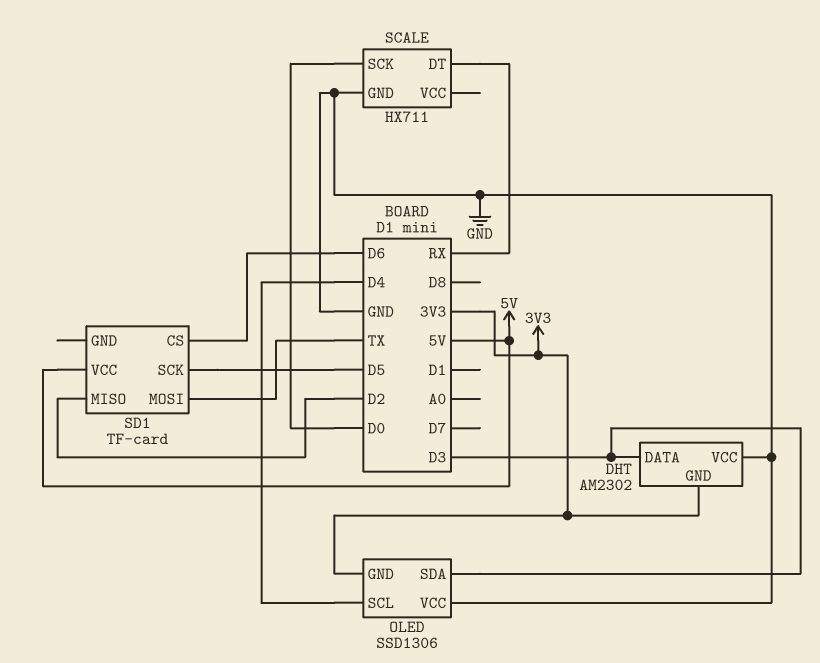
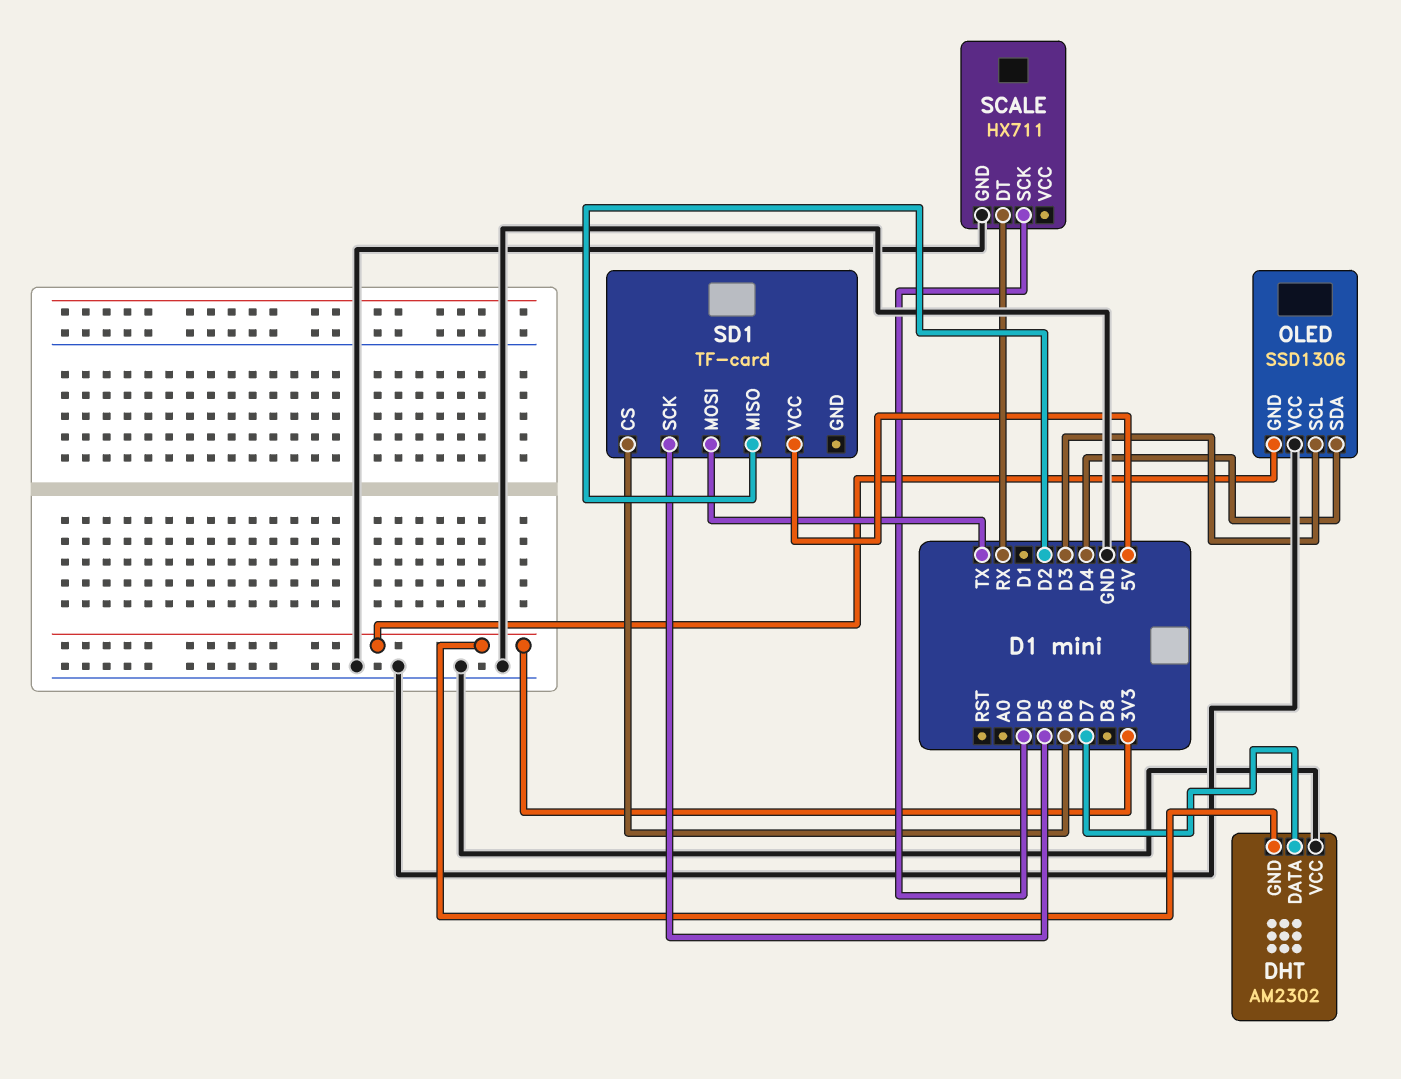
DHT pin DATA: D3 -> D7
OLED pin SCL: D4 -> D3
OLED pin SDA: D3 -> D4

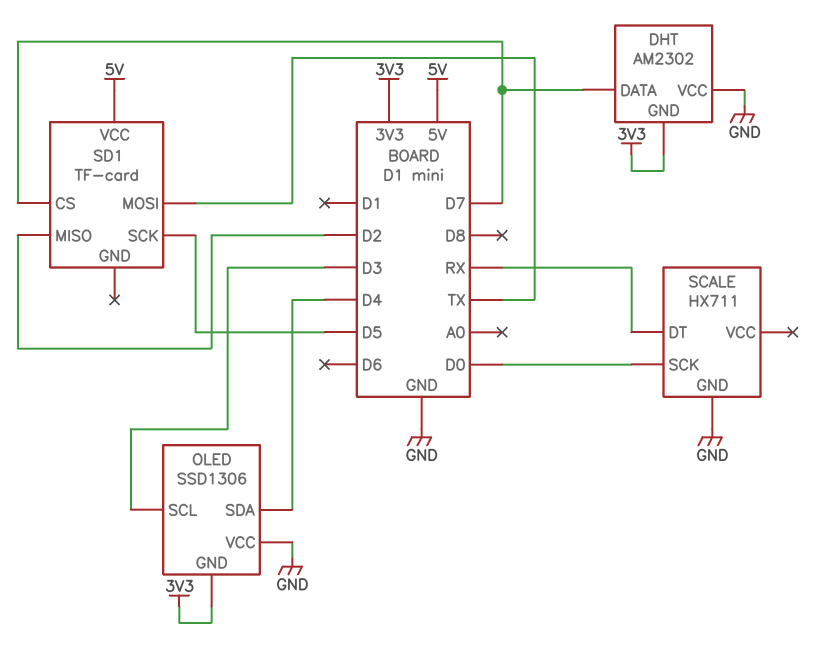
SD1 pin CS: D6 -> D7

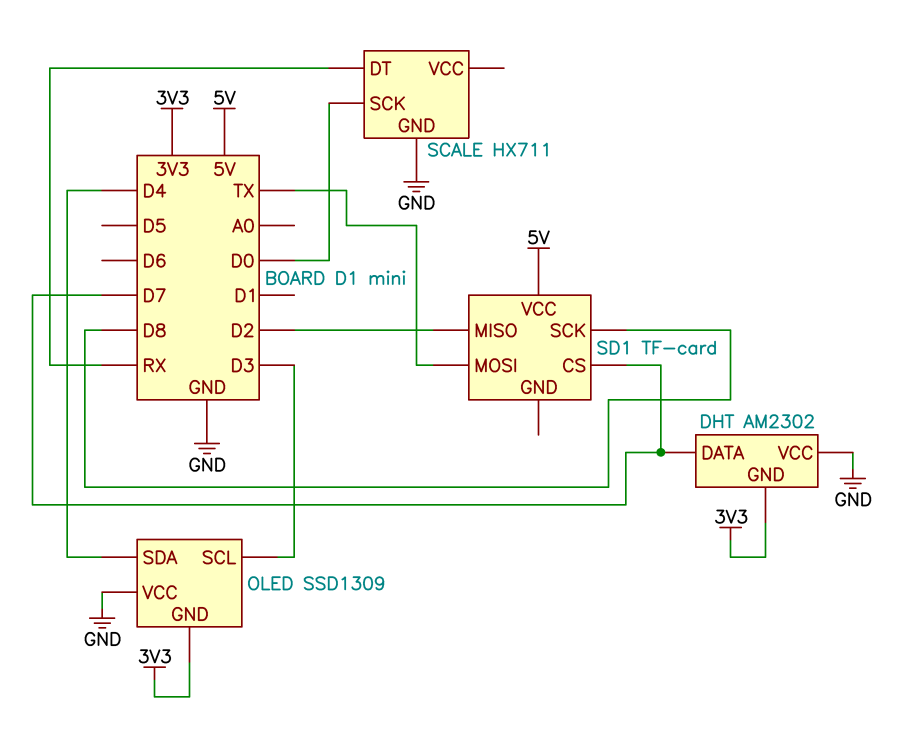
OLED: SSD1306 -> SSD1309
SD1 pin SCK: D5 -> D8

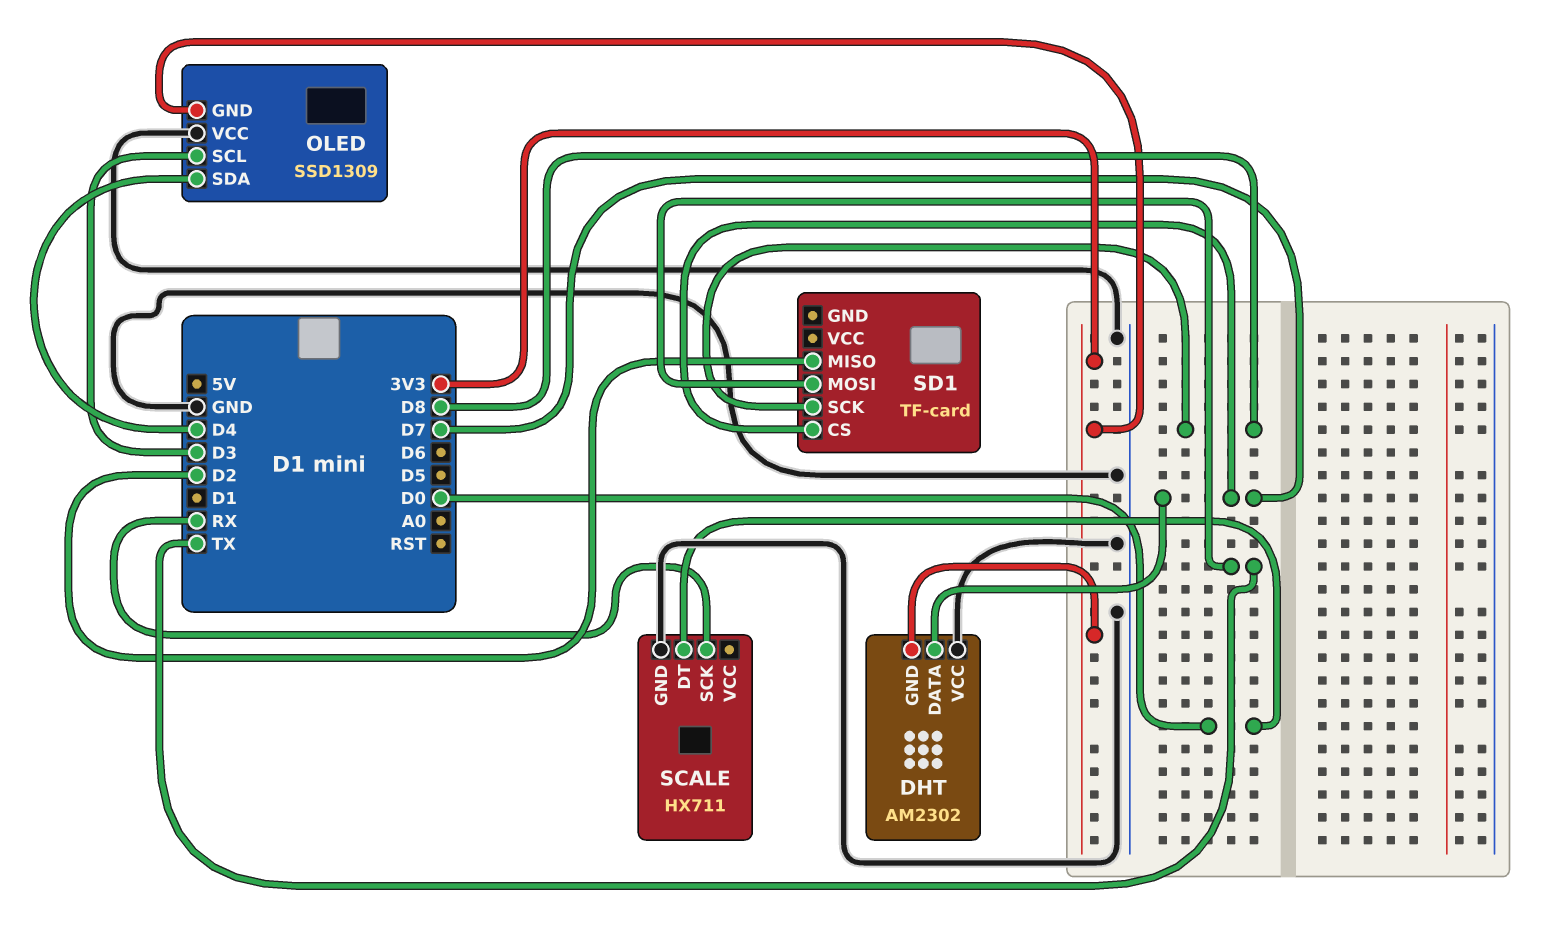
SCALE pin DT: RX -> D0
SCALE pin SCK: D0 -> RX
SD1 pin VCC: 5V -> none

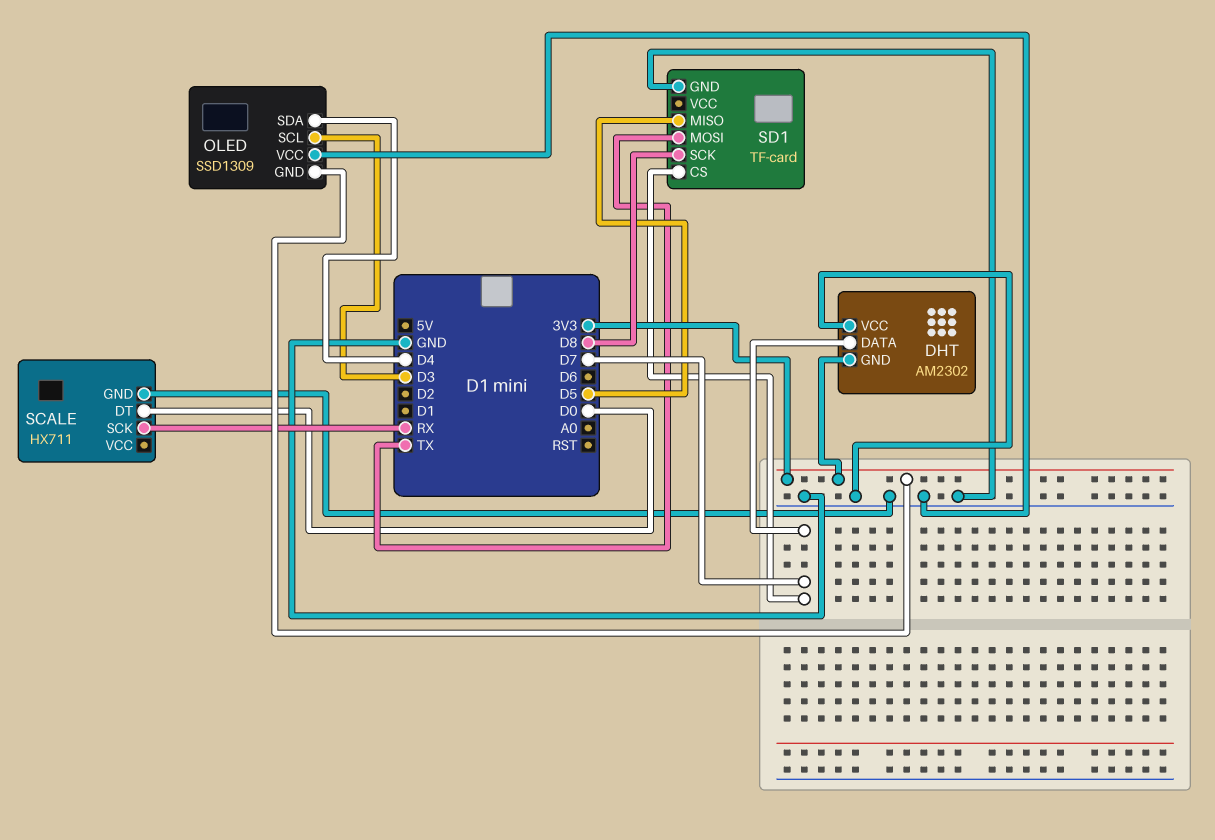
SD1 pin GND: none -> GND
SD1 pin MISO: D2 -> D5

